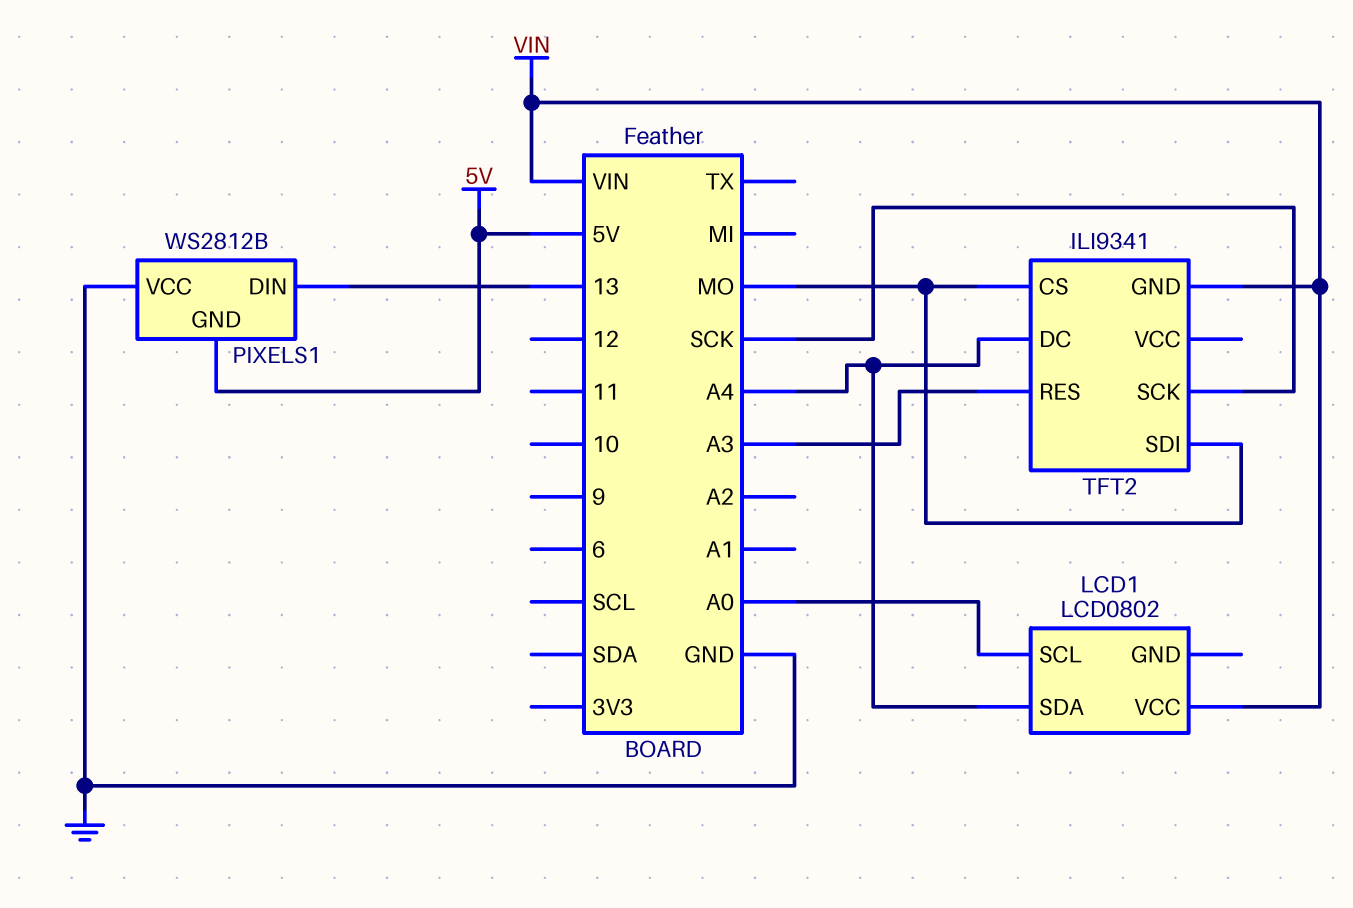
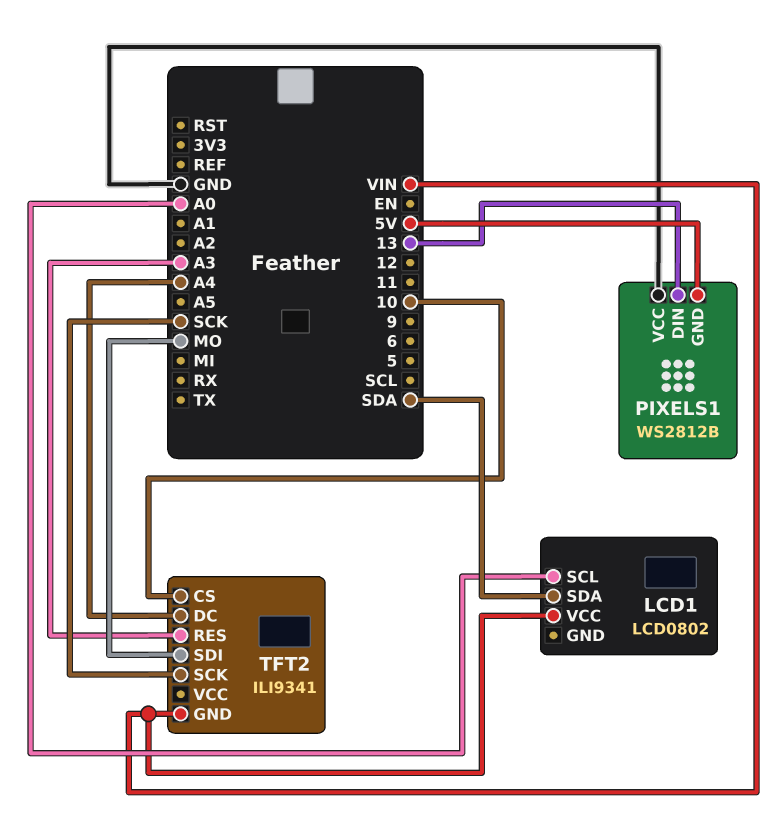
LCD1 pin SDA: A4 -> SDA
TFT2 pin CS: MO -> 10

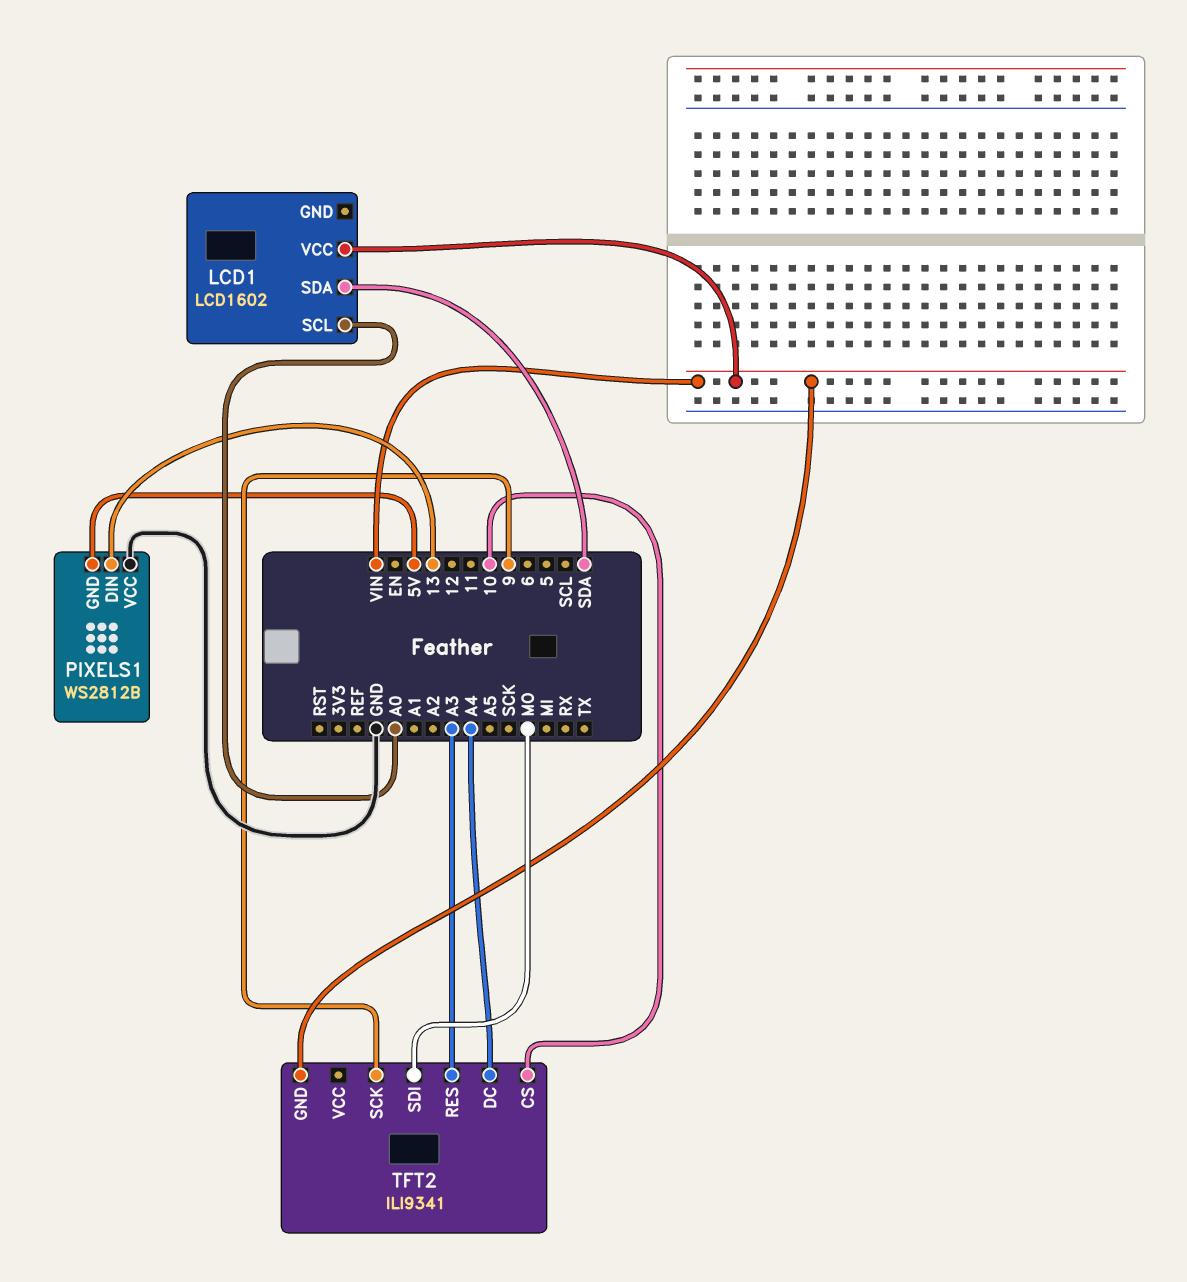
LCD1: LCD0802 -> LCD1602
TFT2 pin SCK: SCK -> 9

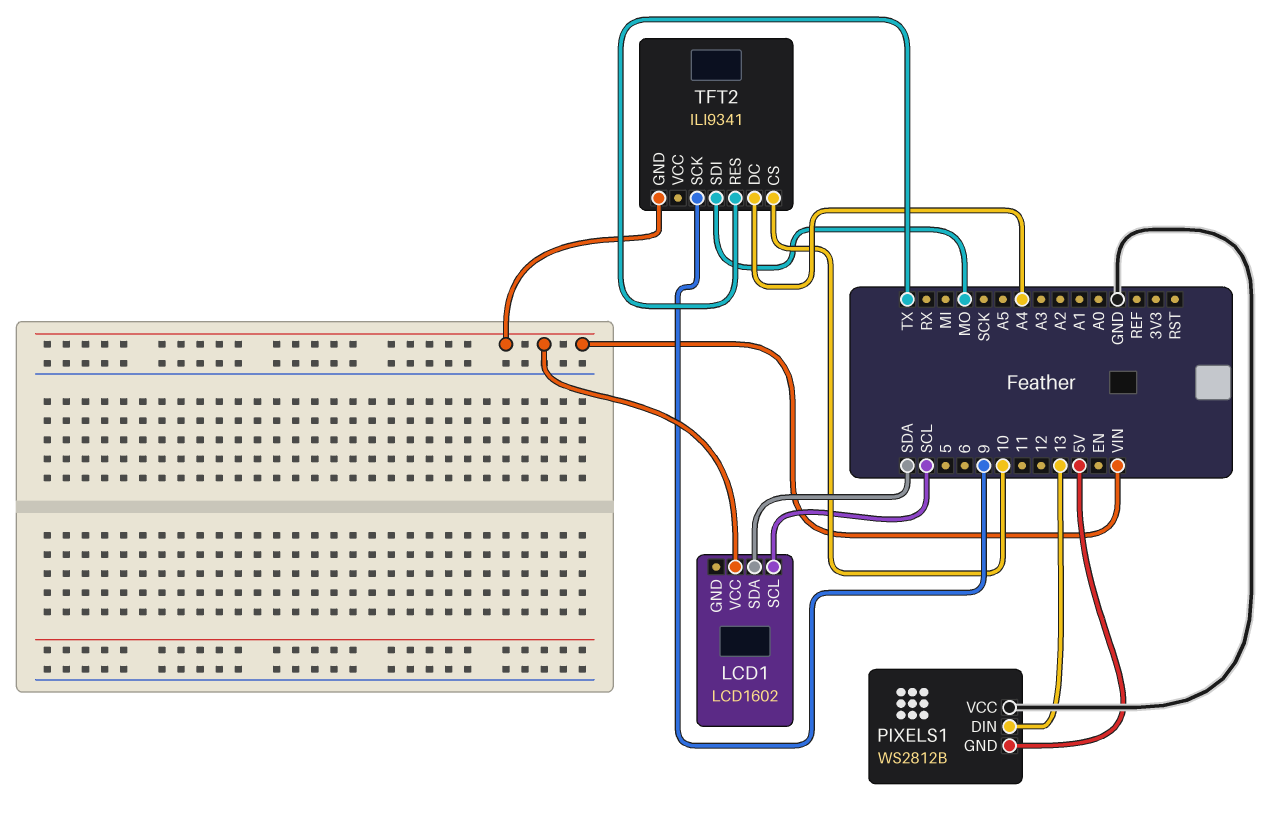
LCD1 pin SCL: A0 -> SCL
TFT2 pin RES: A3 -> TX

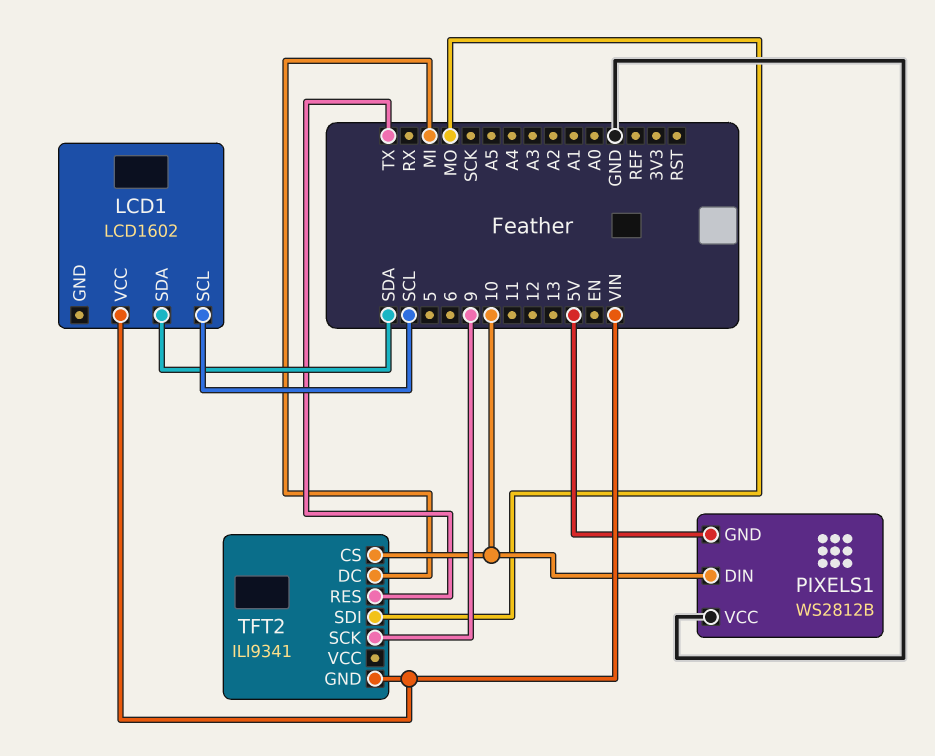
PIXELS1 pin DIN: 13 -> 10
TFT2 pin DC: A4 -> MI

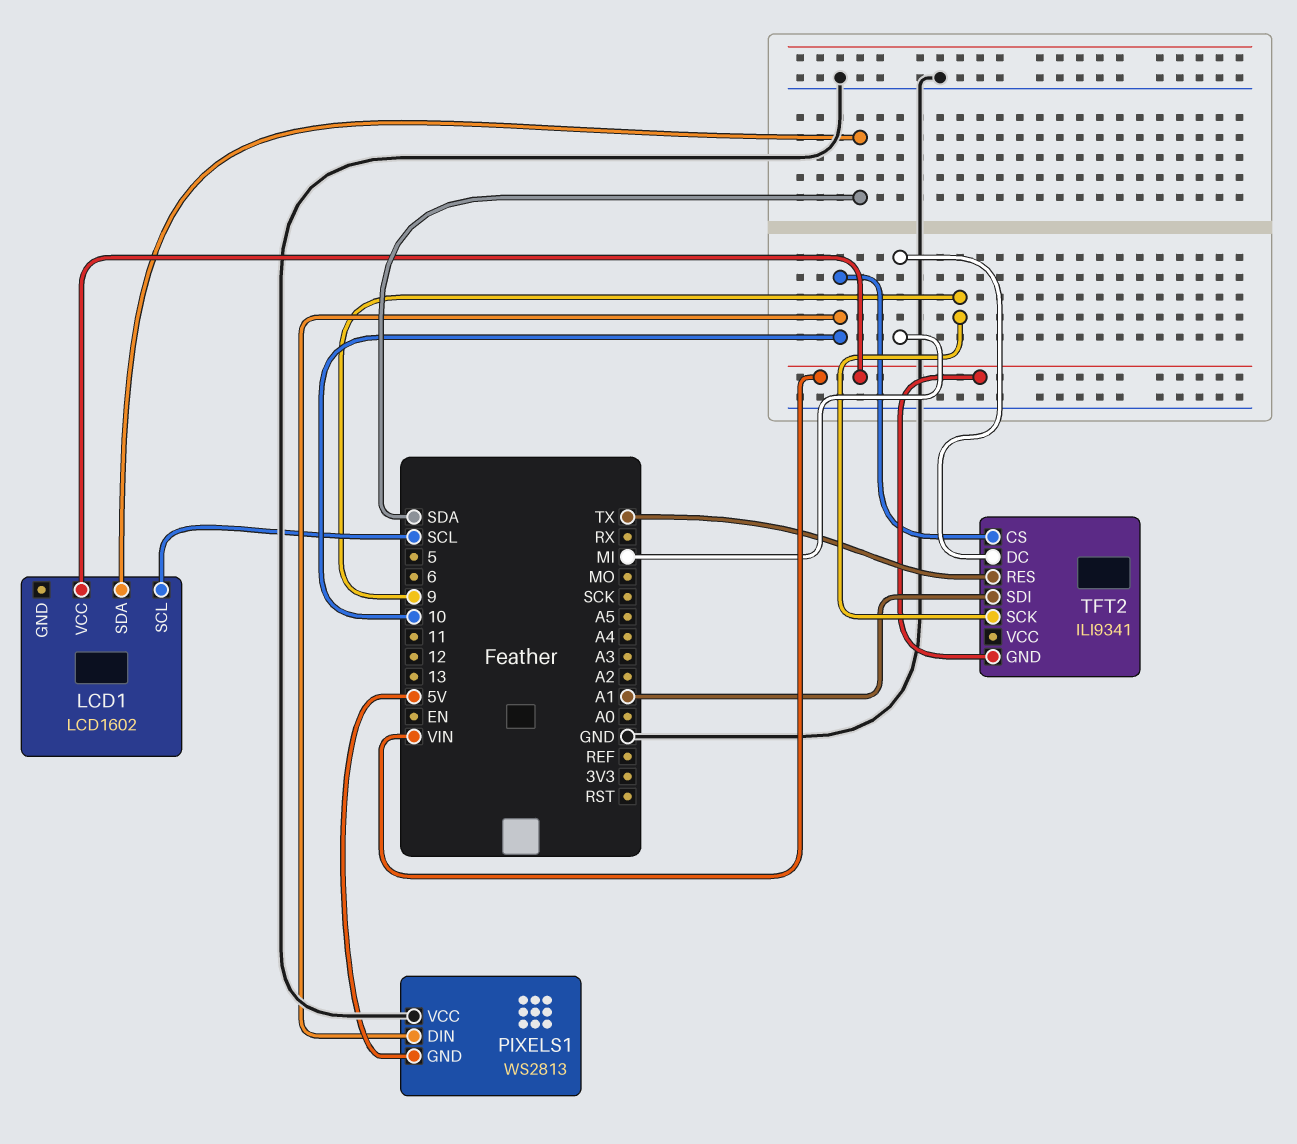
PIXELS1: WS2812B -> WS2813
TFT2 pin SDI: MO -> A1

